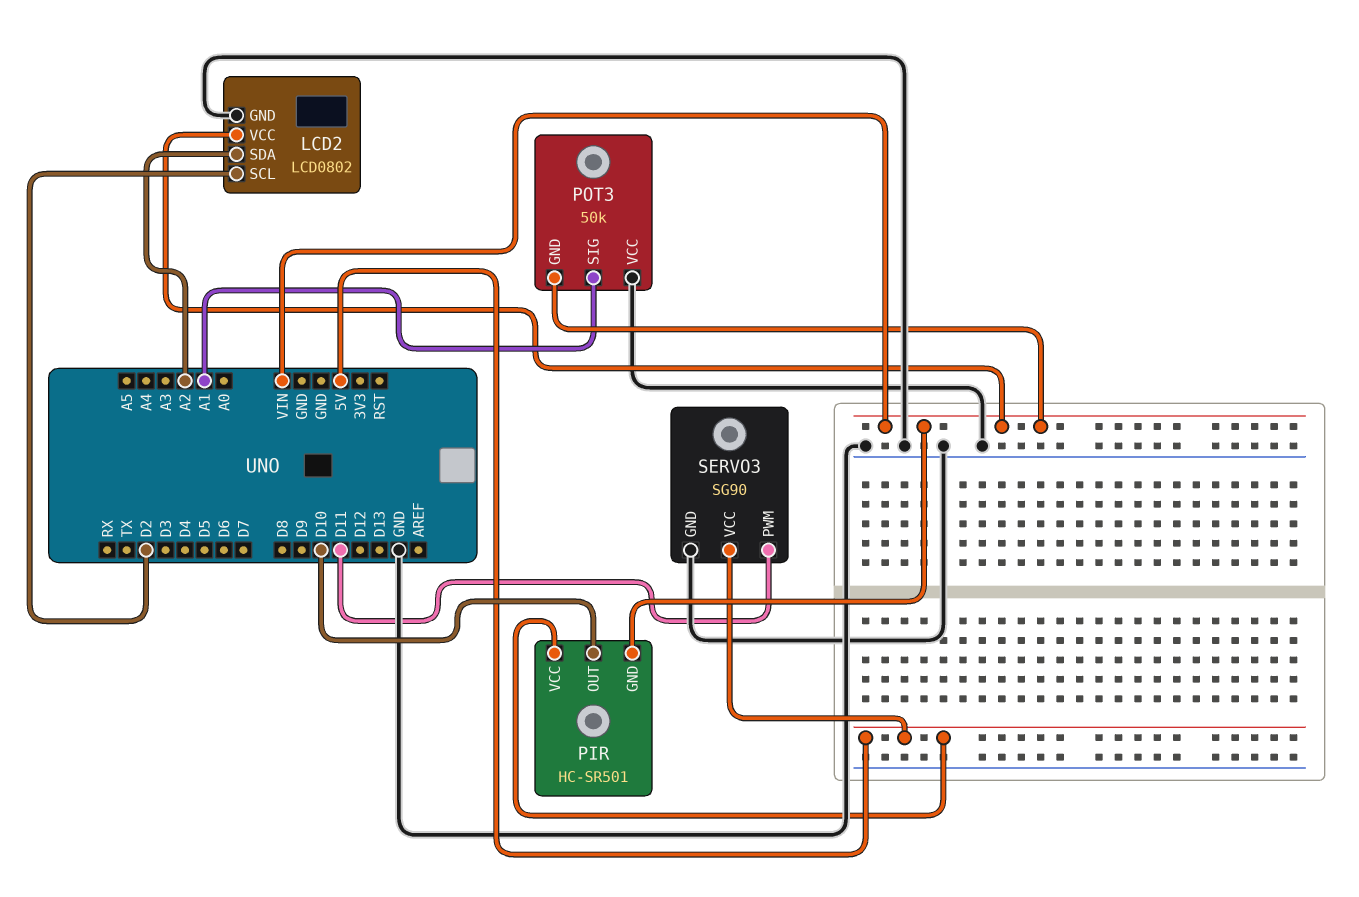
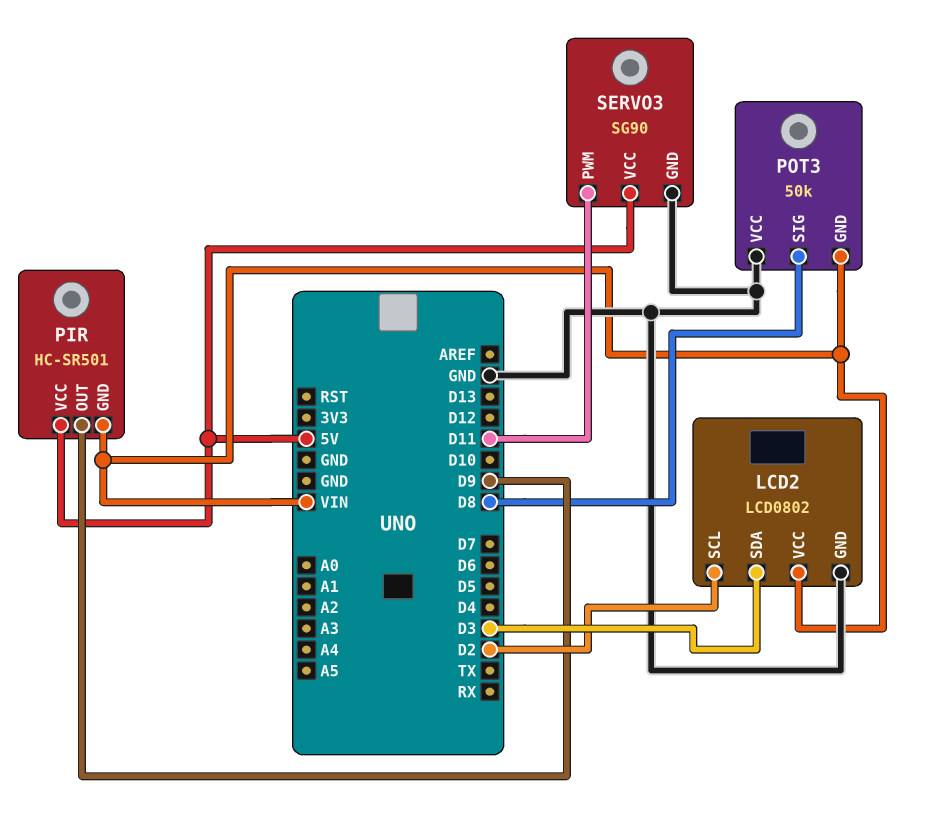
LCD2 pin SDA: A2 -> D3
PIR pin OUT: D10 -> D9
POT3 pin SIG: A1 -> D8

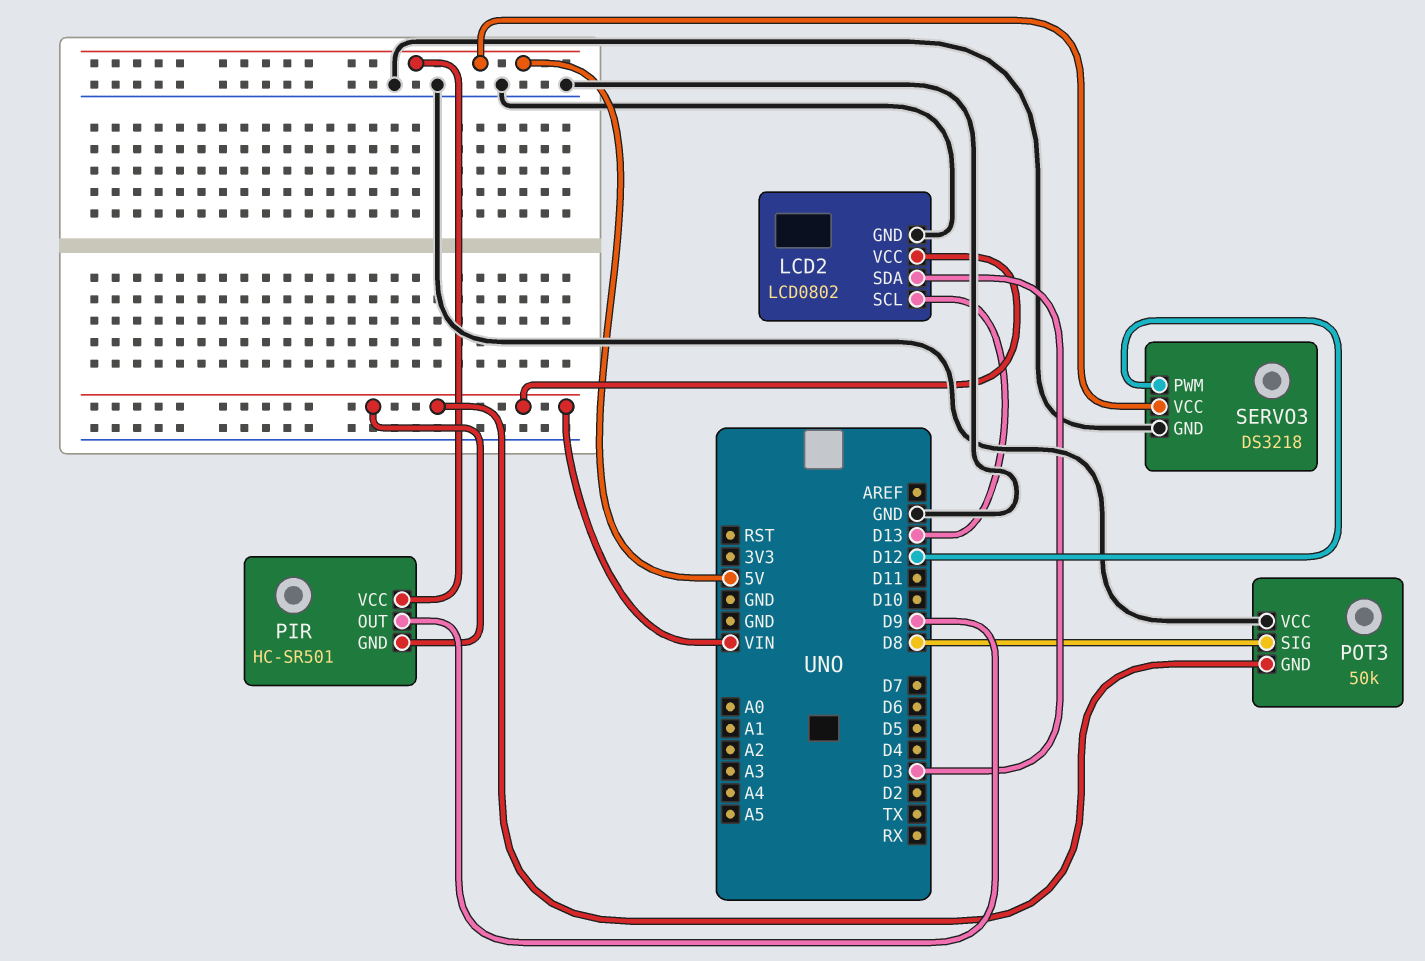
LCD2 pin SCL: D2 -> D13
SERVO3: SG90 -> DS3218
SERVO3 pin PWM: D11 -> D12

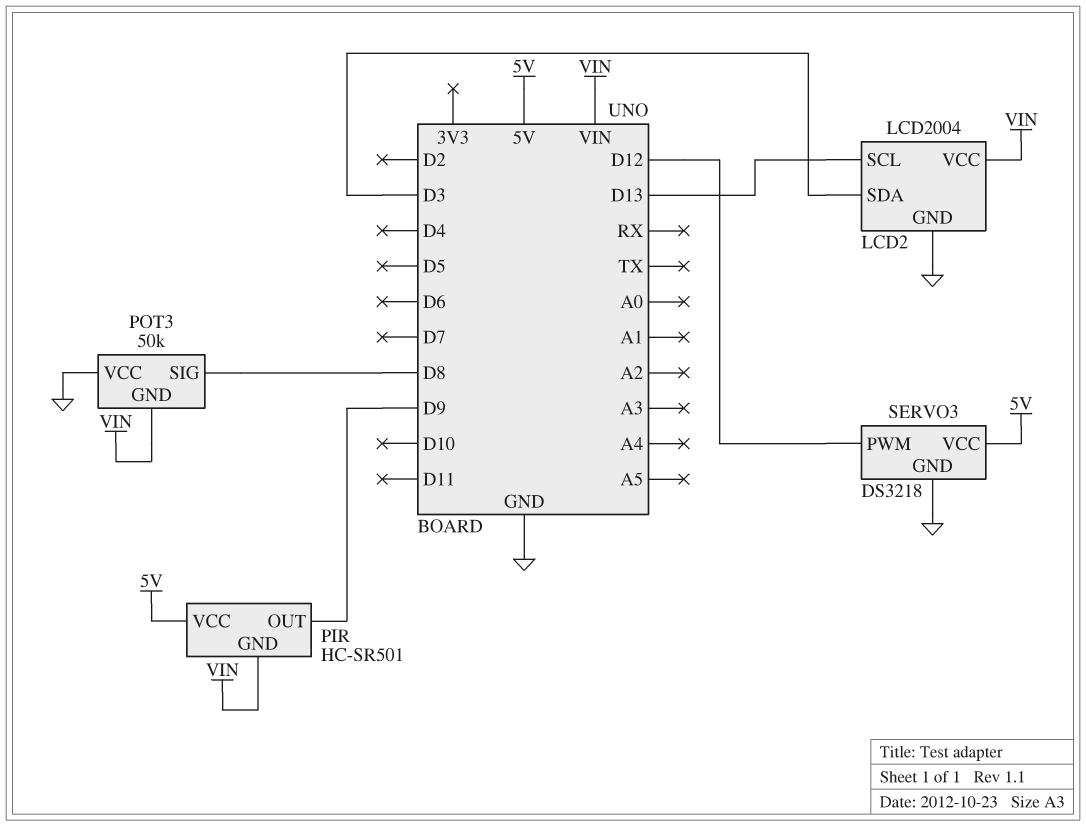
LCD2: LCD0802 -> LCD2004

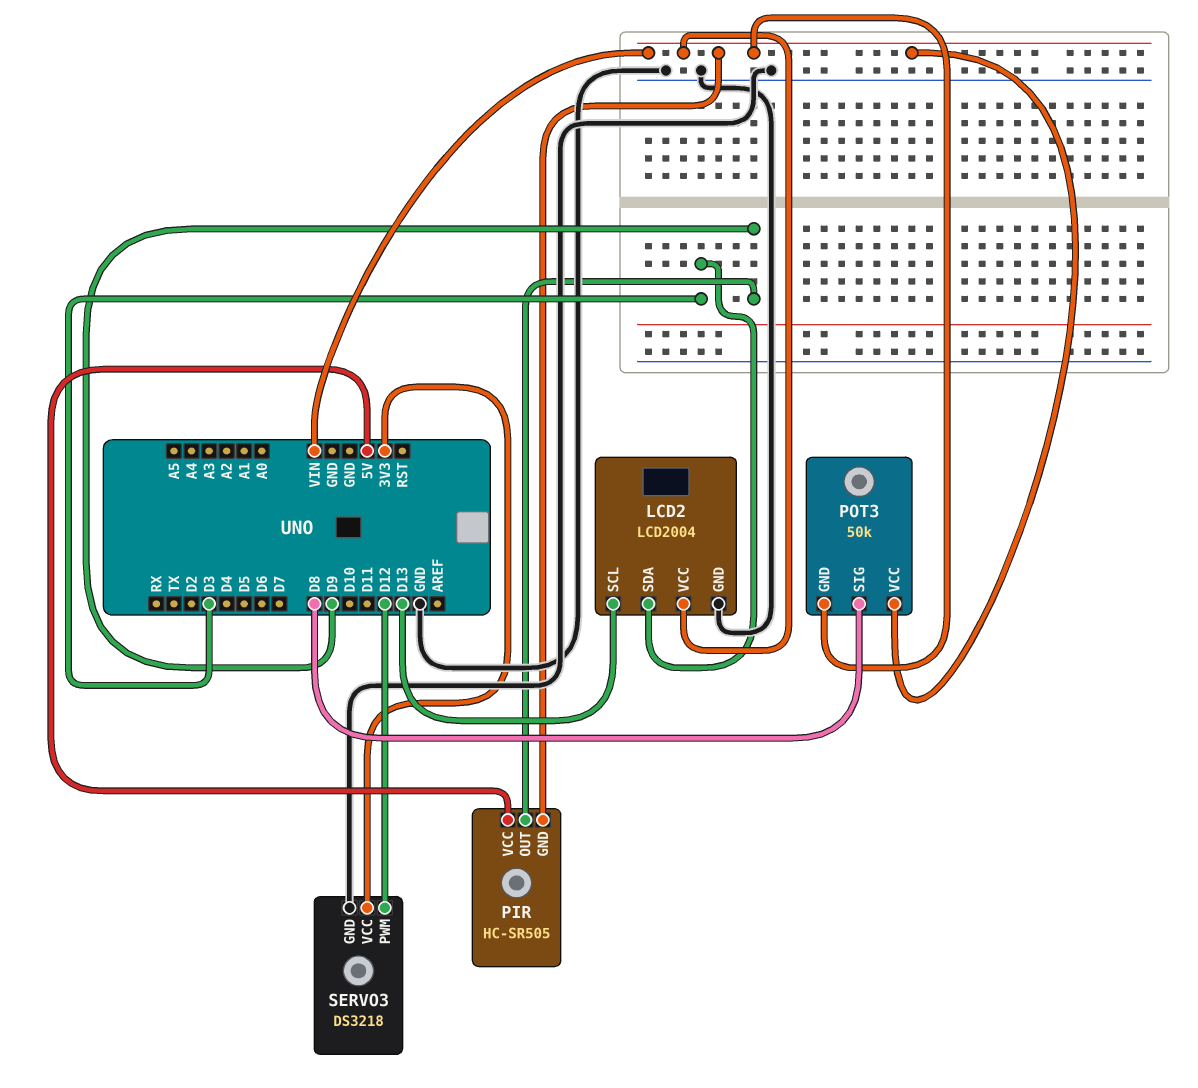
PIR: HC-SR501 -> HC-SR505
POT3 pin VCC: GND -> VIN
SERVO3 pin VCC: 5V -> 3V3

